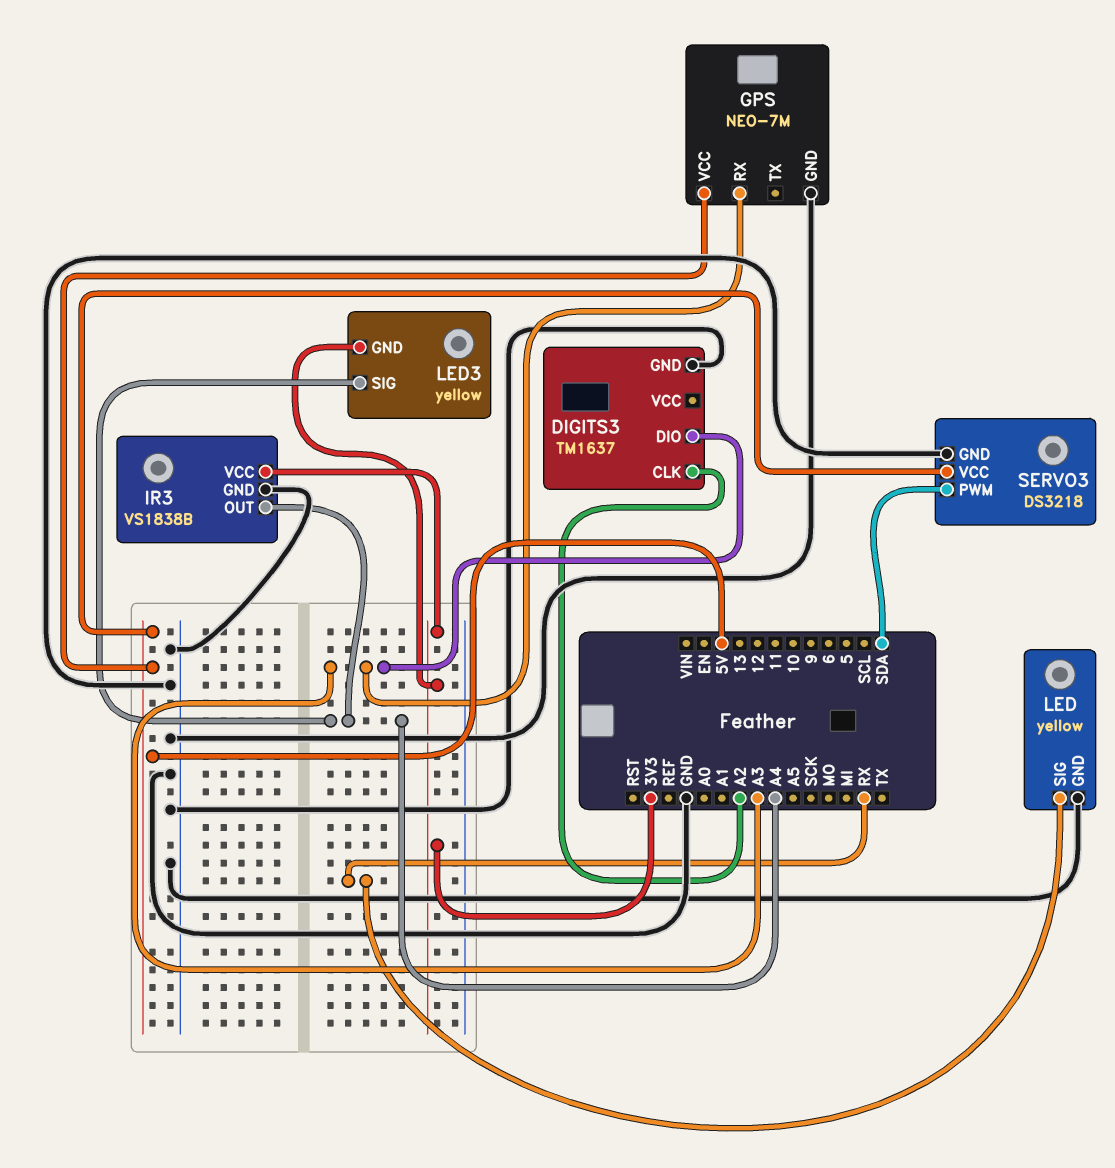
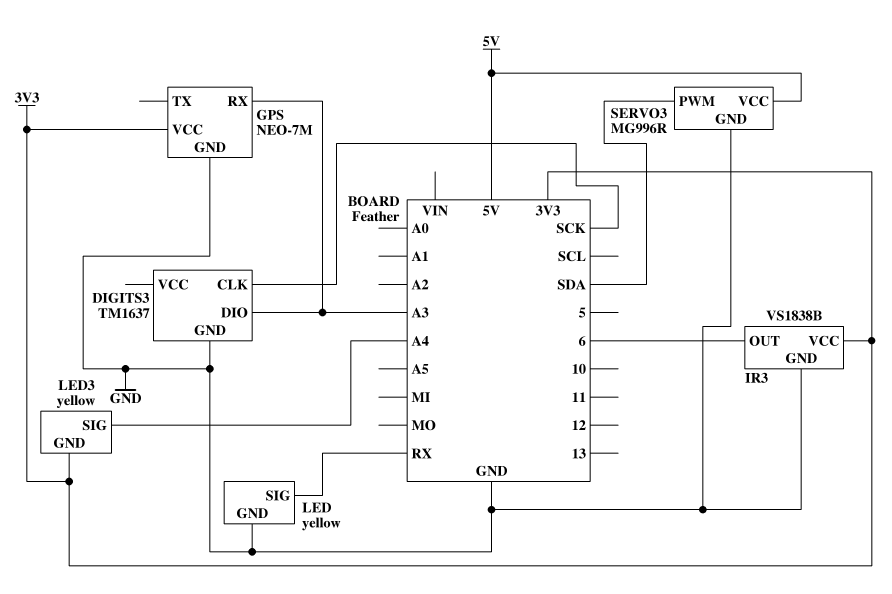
DIGITS3 pin CLK: A2 -> SCK
GPS pin VCC: 5V -> 3V3
IR3 pin OUT: A4 -> 6
SERVO3: DS3218 -> MG996R

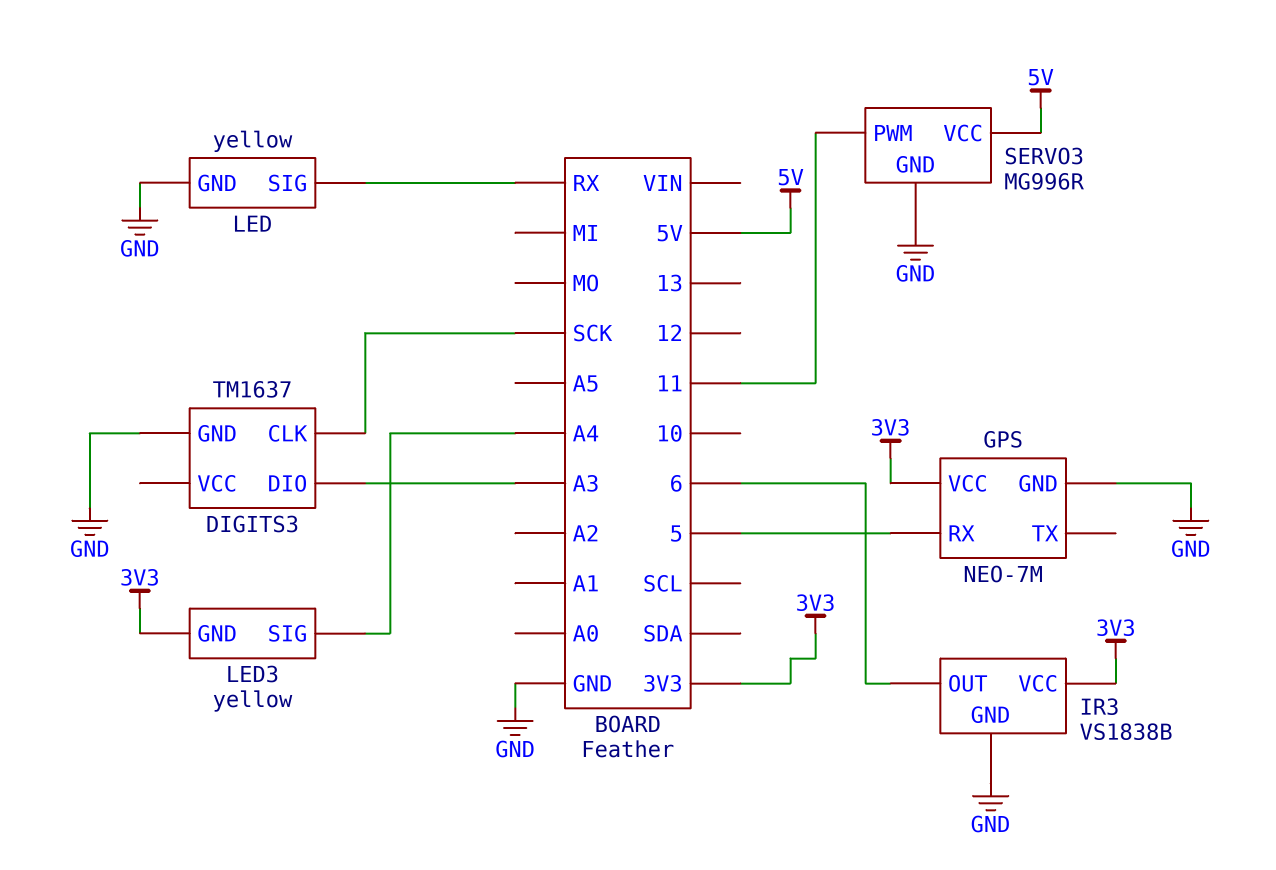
GPS pin RX: A3 -> 5
SERVO3 pin PWM: SDA -> 11

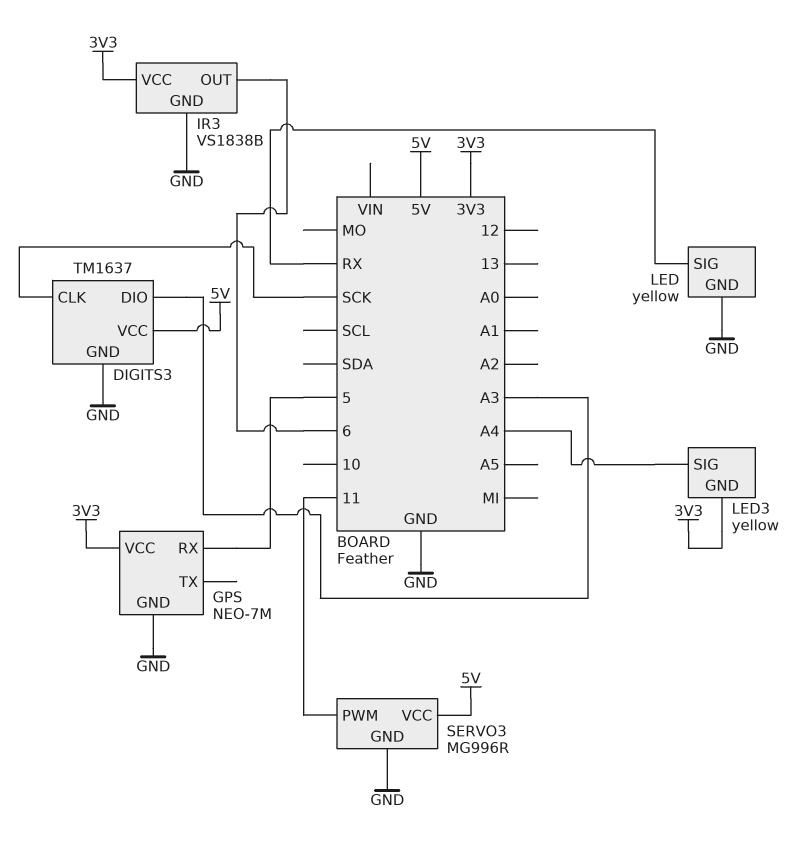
DIGITS3 pin VCC: none -> 5V

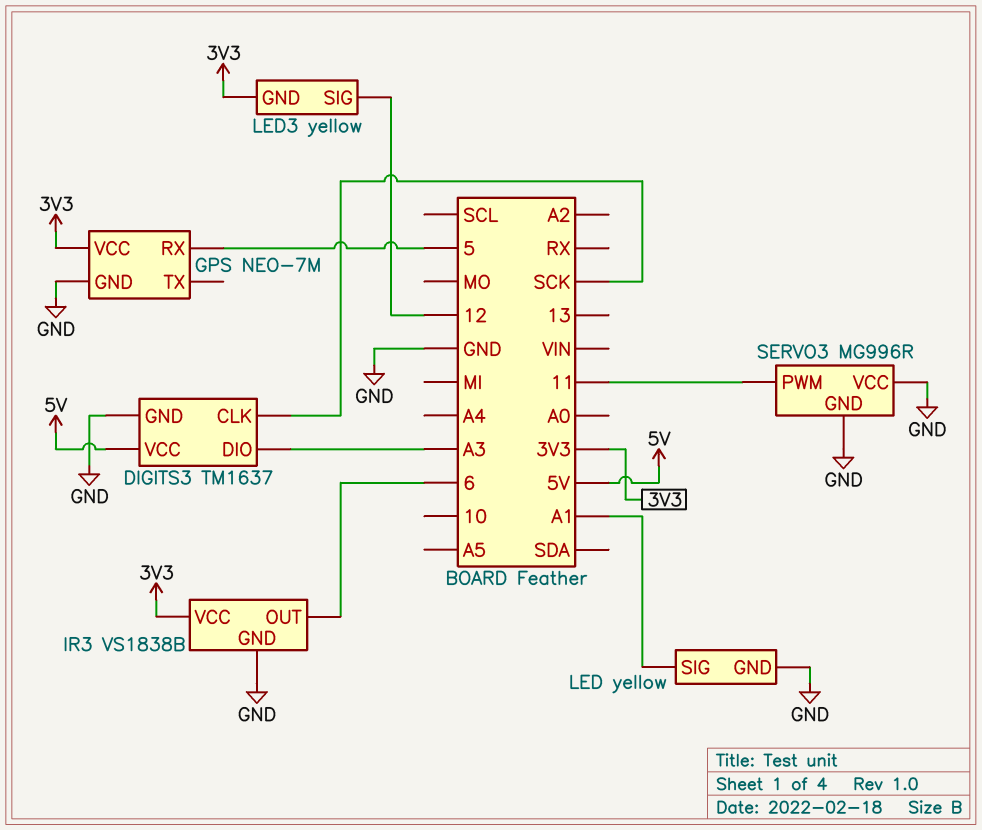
LED pin SIG: RX -> A1
LED3 pin SIG: A4 -> 12
SERVO3 pin VCC: 5V -> GND

